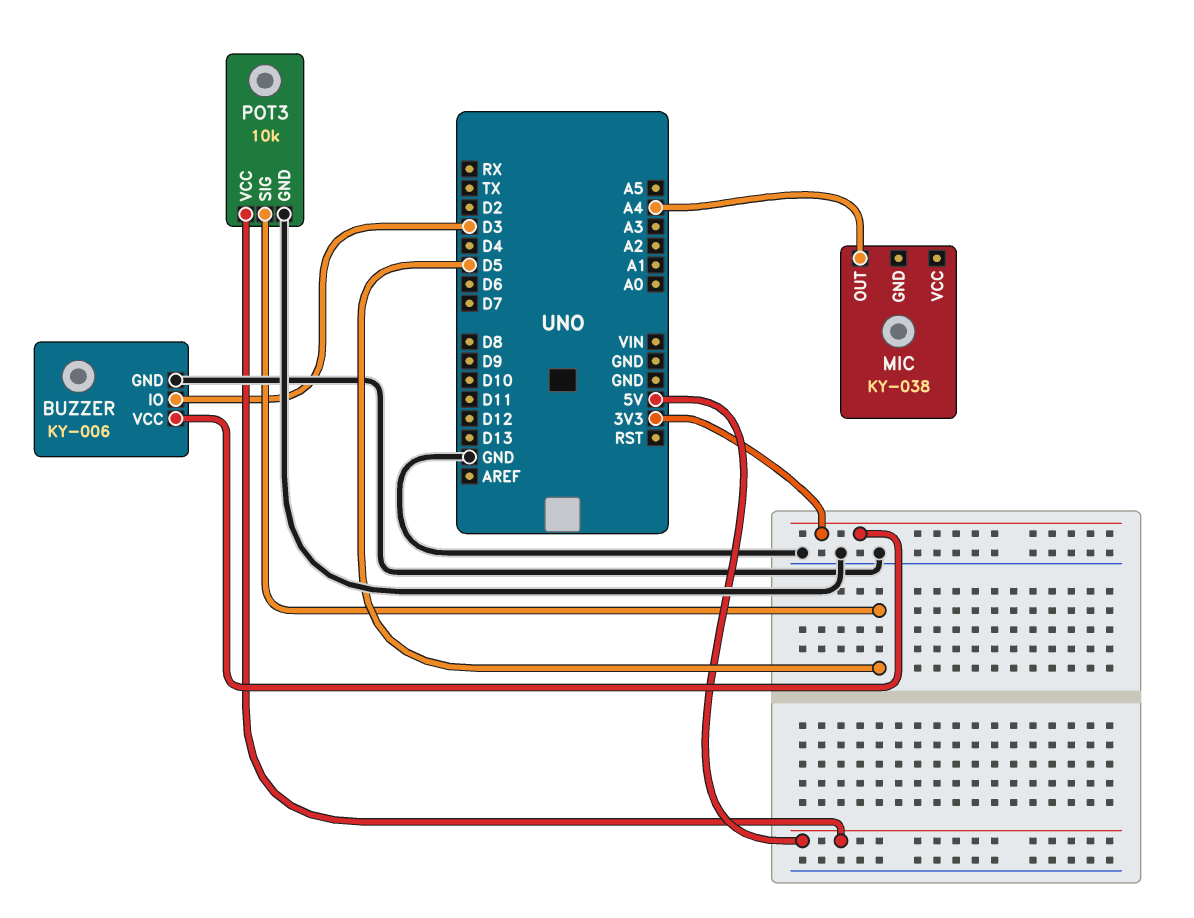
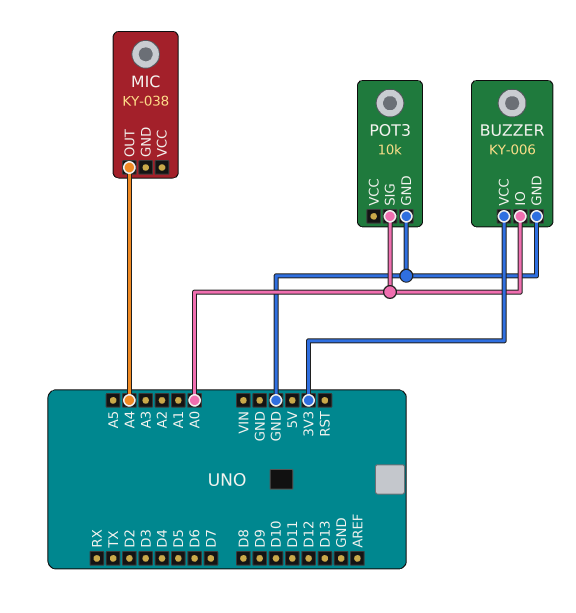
BUZZER pin IO: D3 -> A0
POT3 pin SIG: D5 -> A0
POT3 pin VCC: 5V -> none

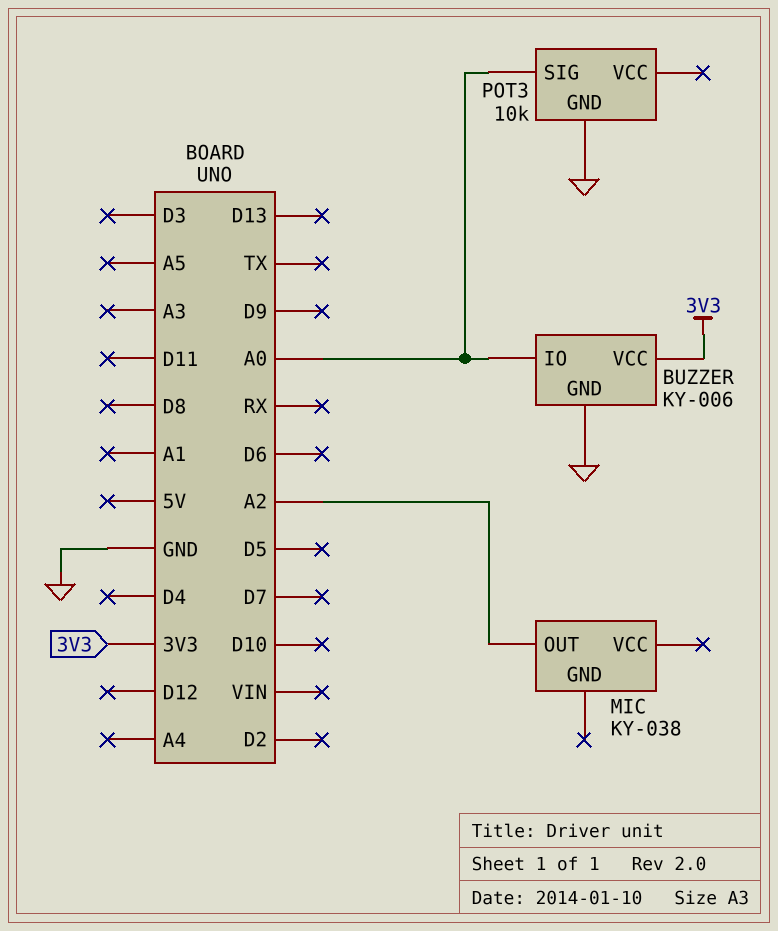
MIC pin OUT: A4 -> A2

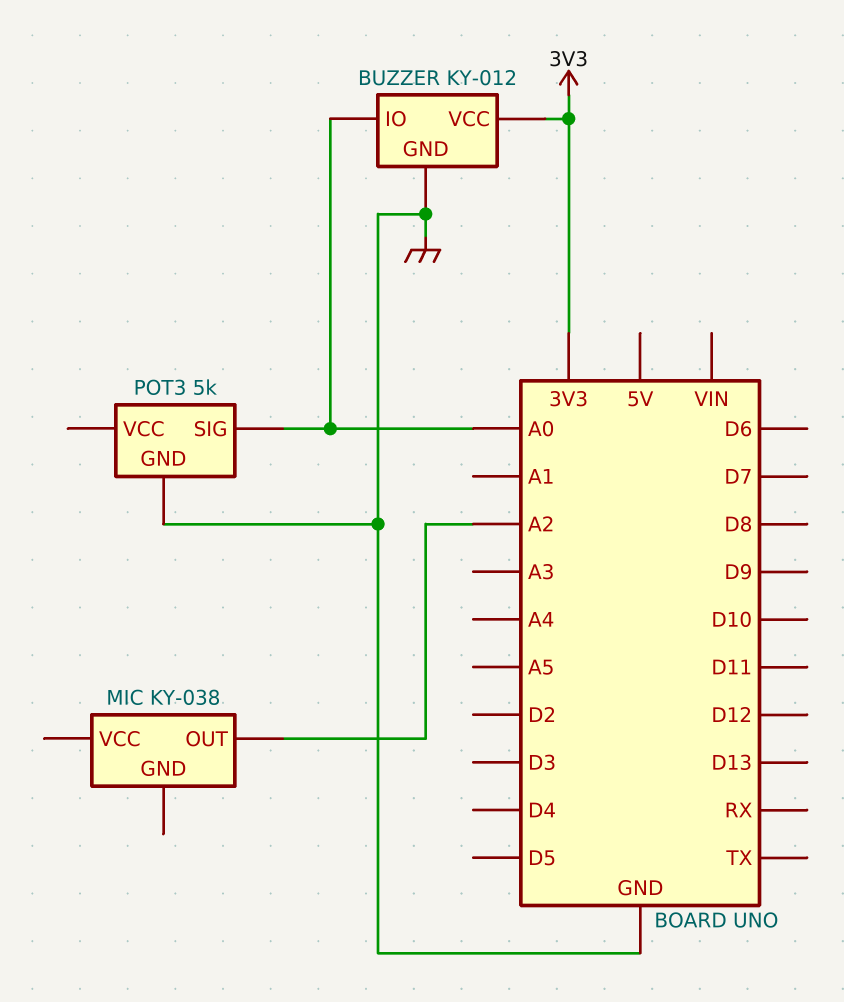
BUZZER: KY-006 -> KY-012
POT3: 10k -> 5k

